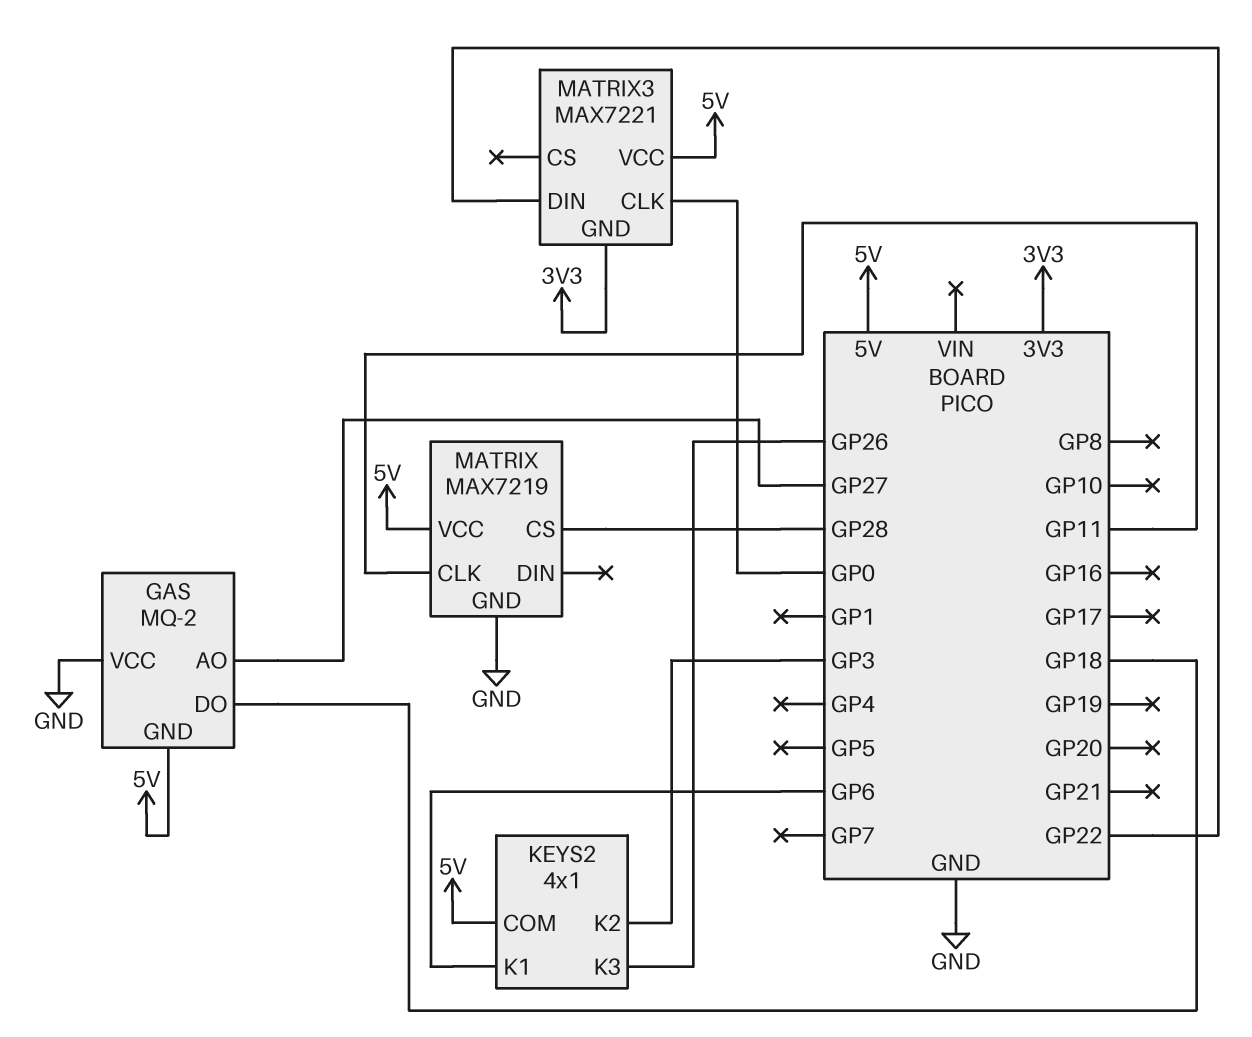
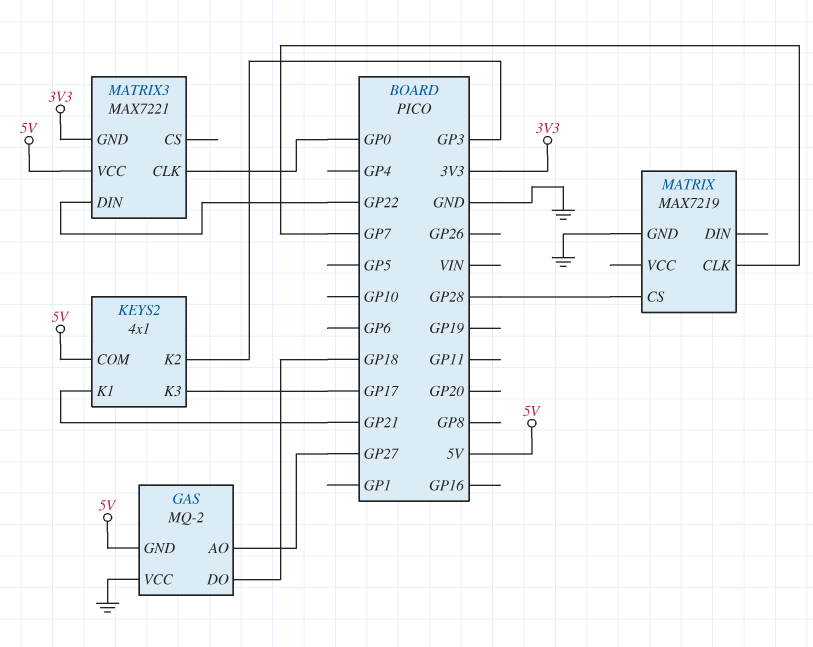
KEYS2 pin K1: GP6 -> GP21
KEYS2 pin K3: GP26 -> GP17
MATRIX pin CLK: GP11 -> GP7
MATRIX pin VCC: 5V -> none

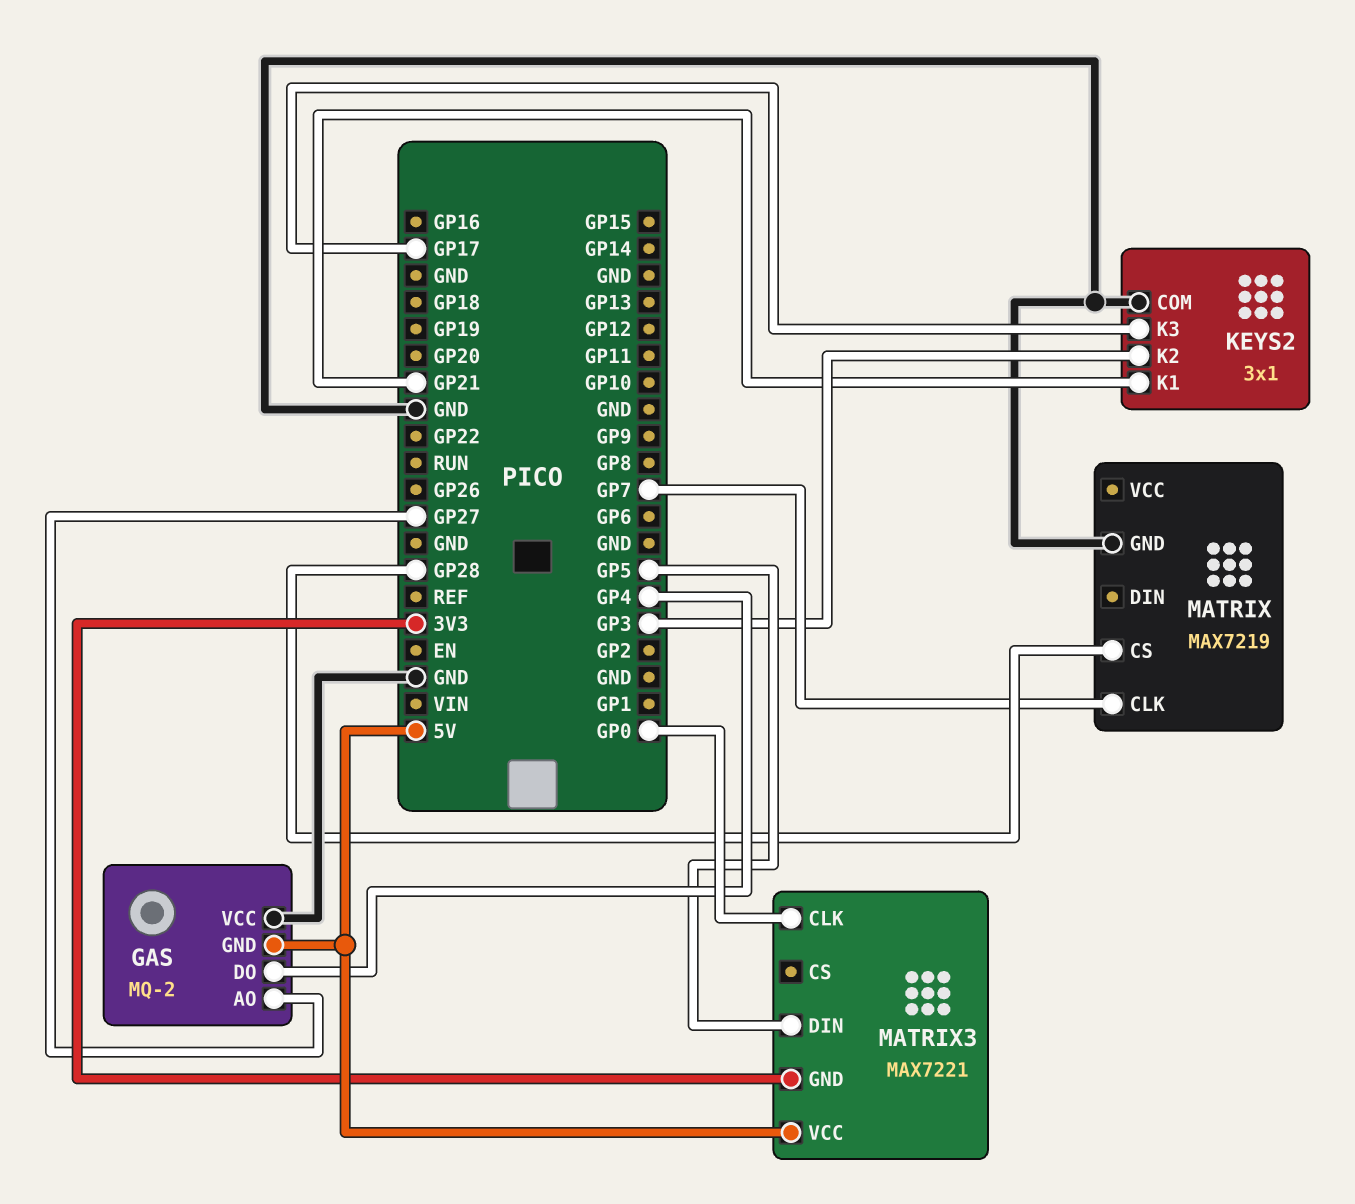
GAS pin DO: GP18 -> GP4
KEYS2: 4x1 -> 3x1
KEYS2 pin COM: 5V -> GND
MATRIX3 pin DIN: GP22 -> GP5

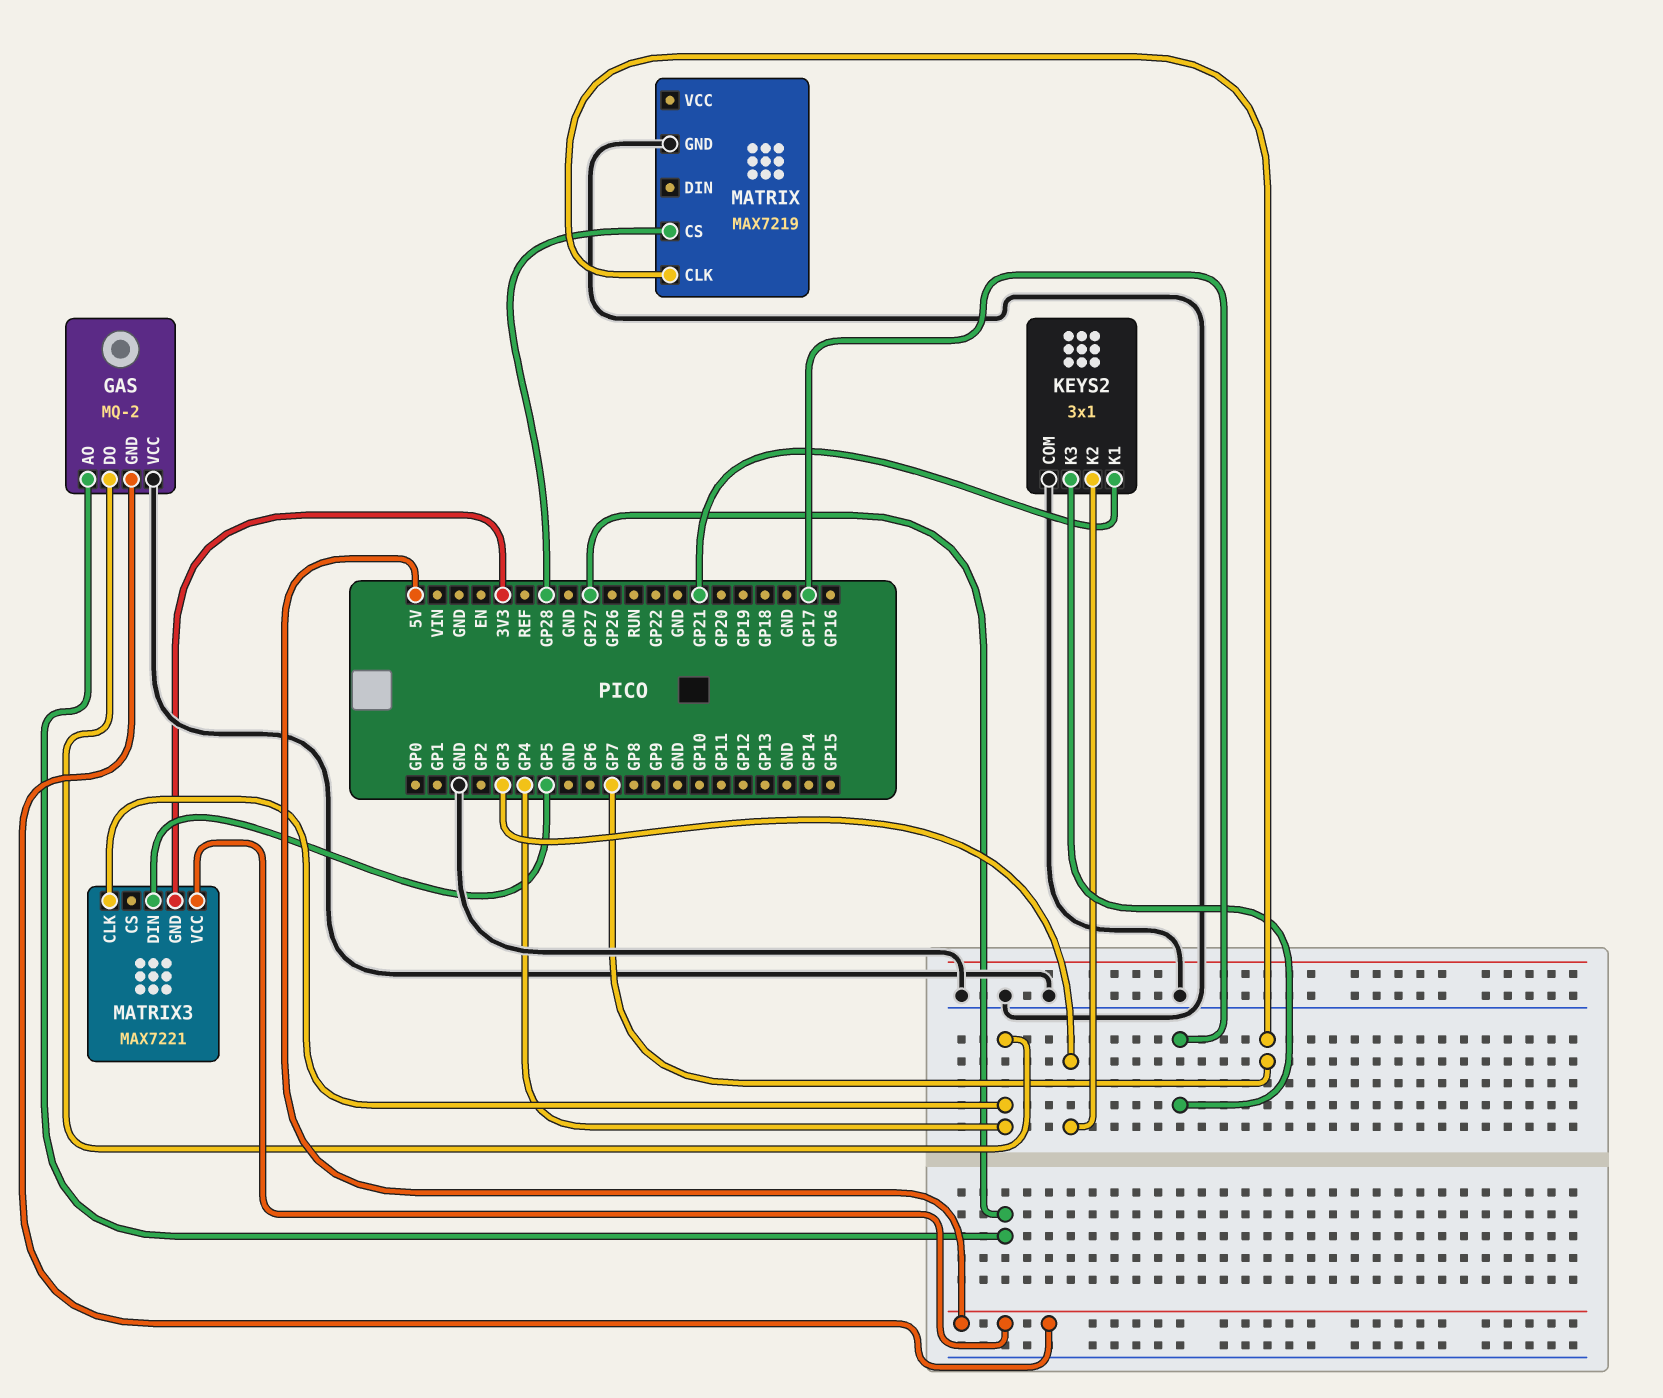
MATRIX3 pin CLK: GP0 -> GP4

